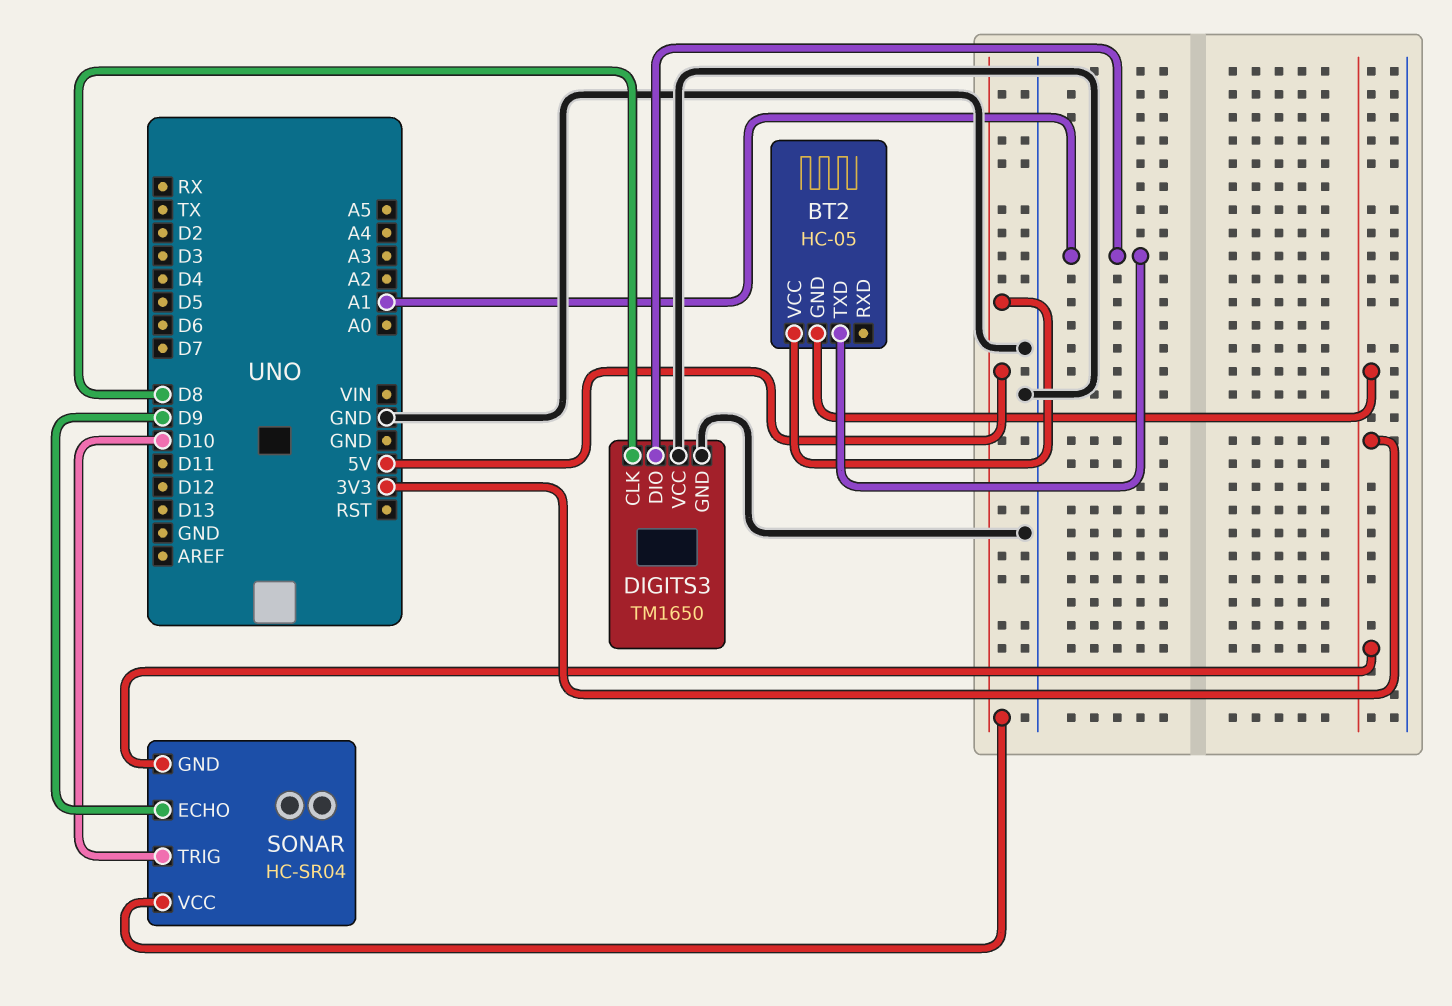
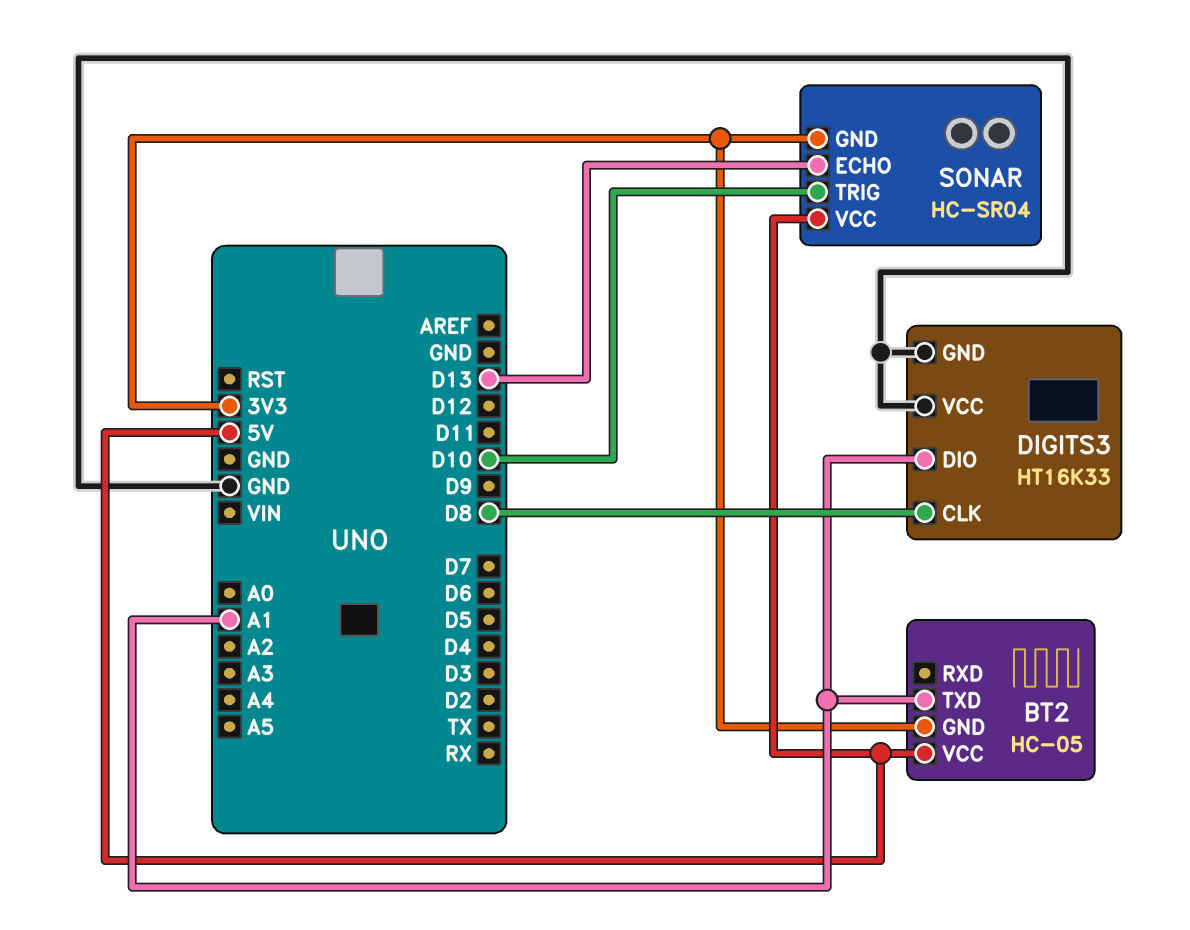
DIGITS3: TM1650 -> HT16K33
SONAR pin ECHO: D9 -> D13

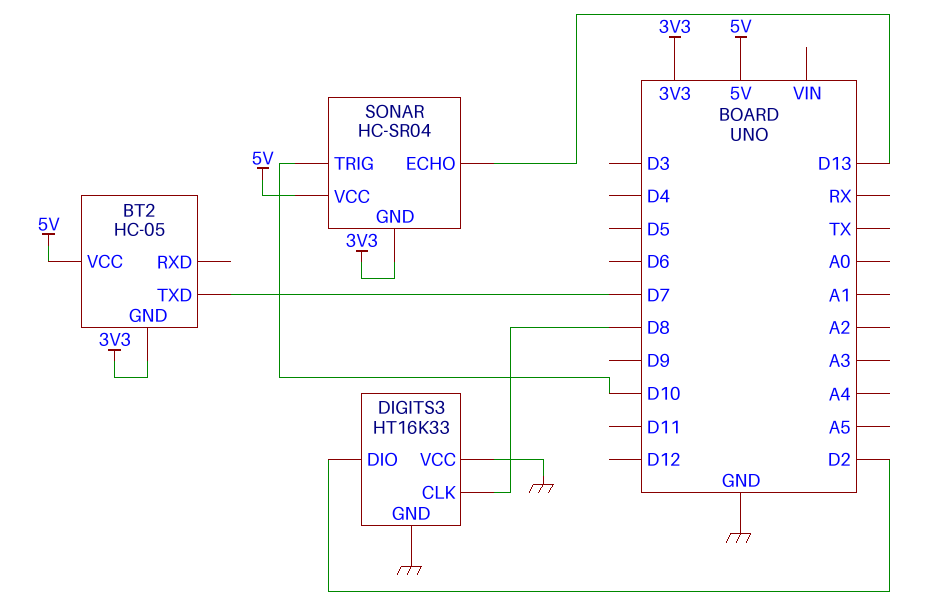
BT2 pin TXD: A1 -> D7
DIGITS3 pin DIO: A1 -> D2

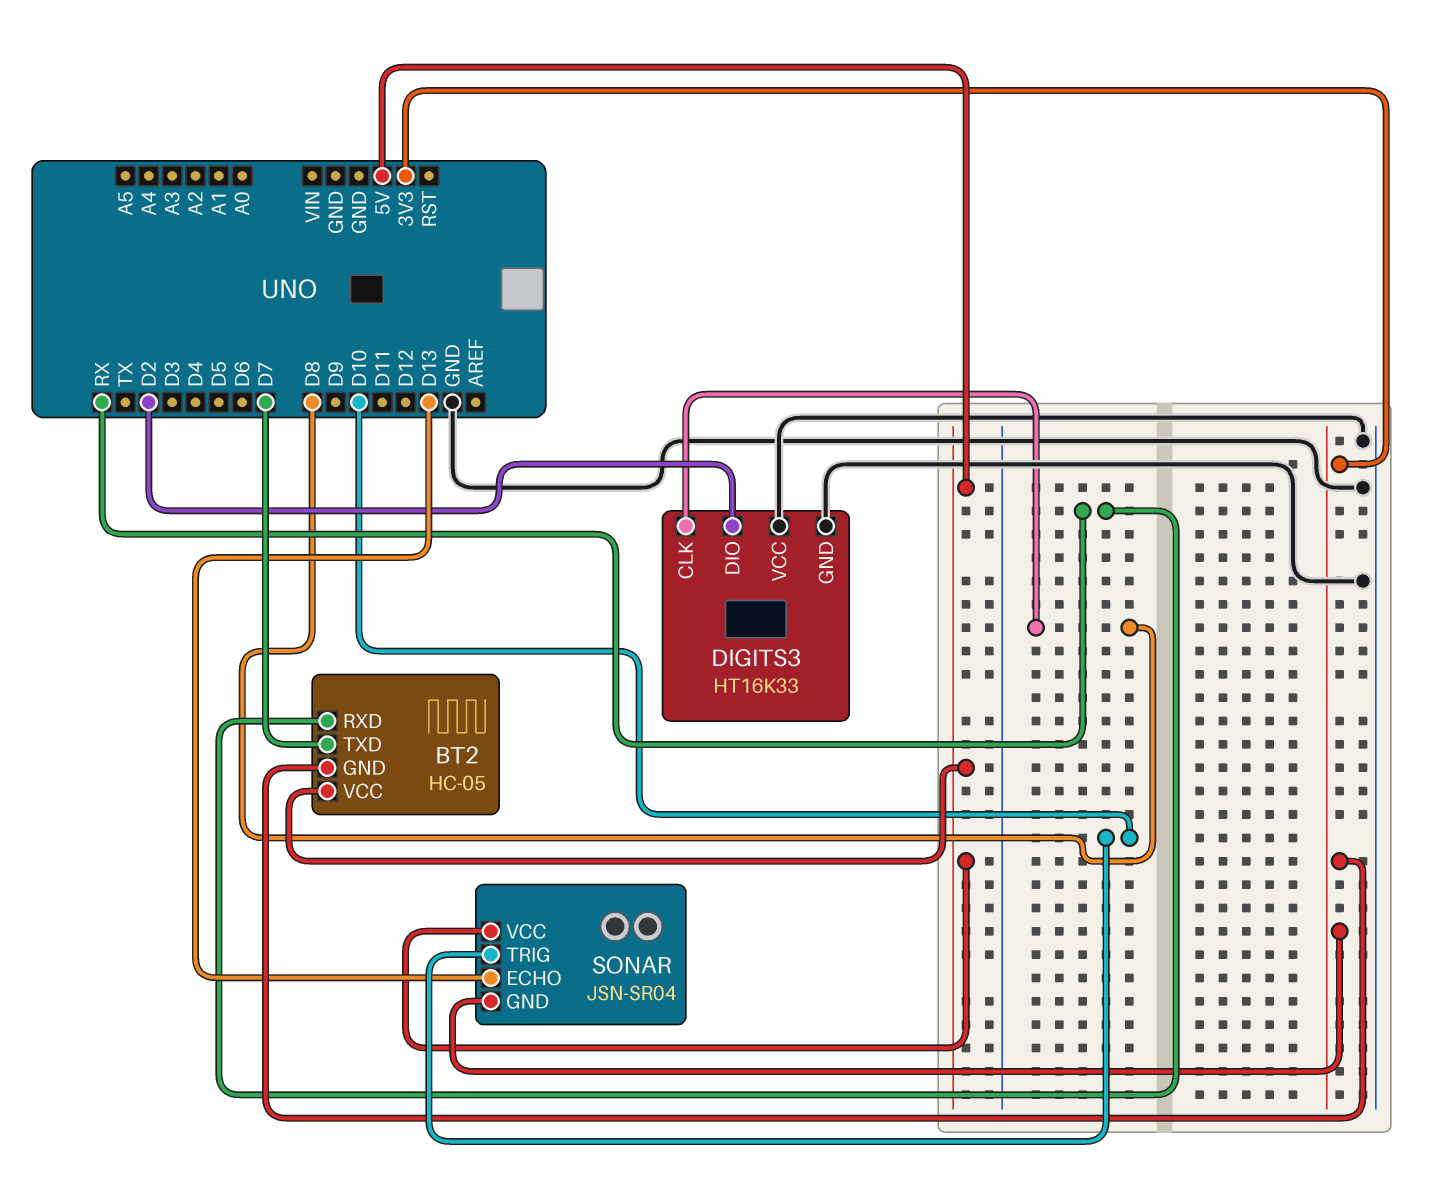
BT2 pin RXD: none -> RX
SONAR: HC-SR04 -> JSN-SR04

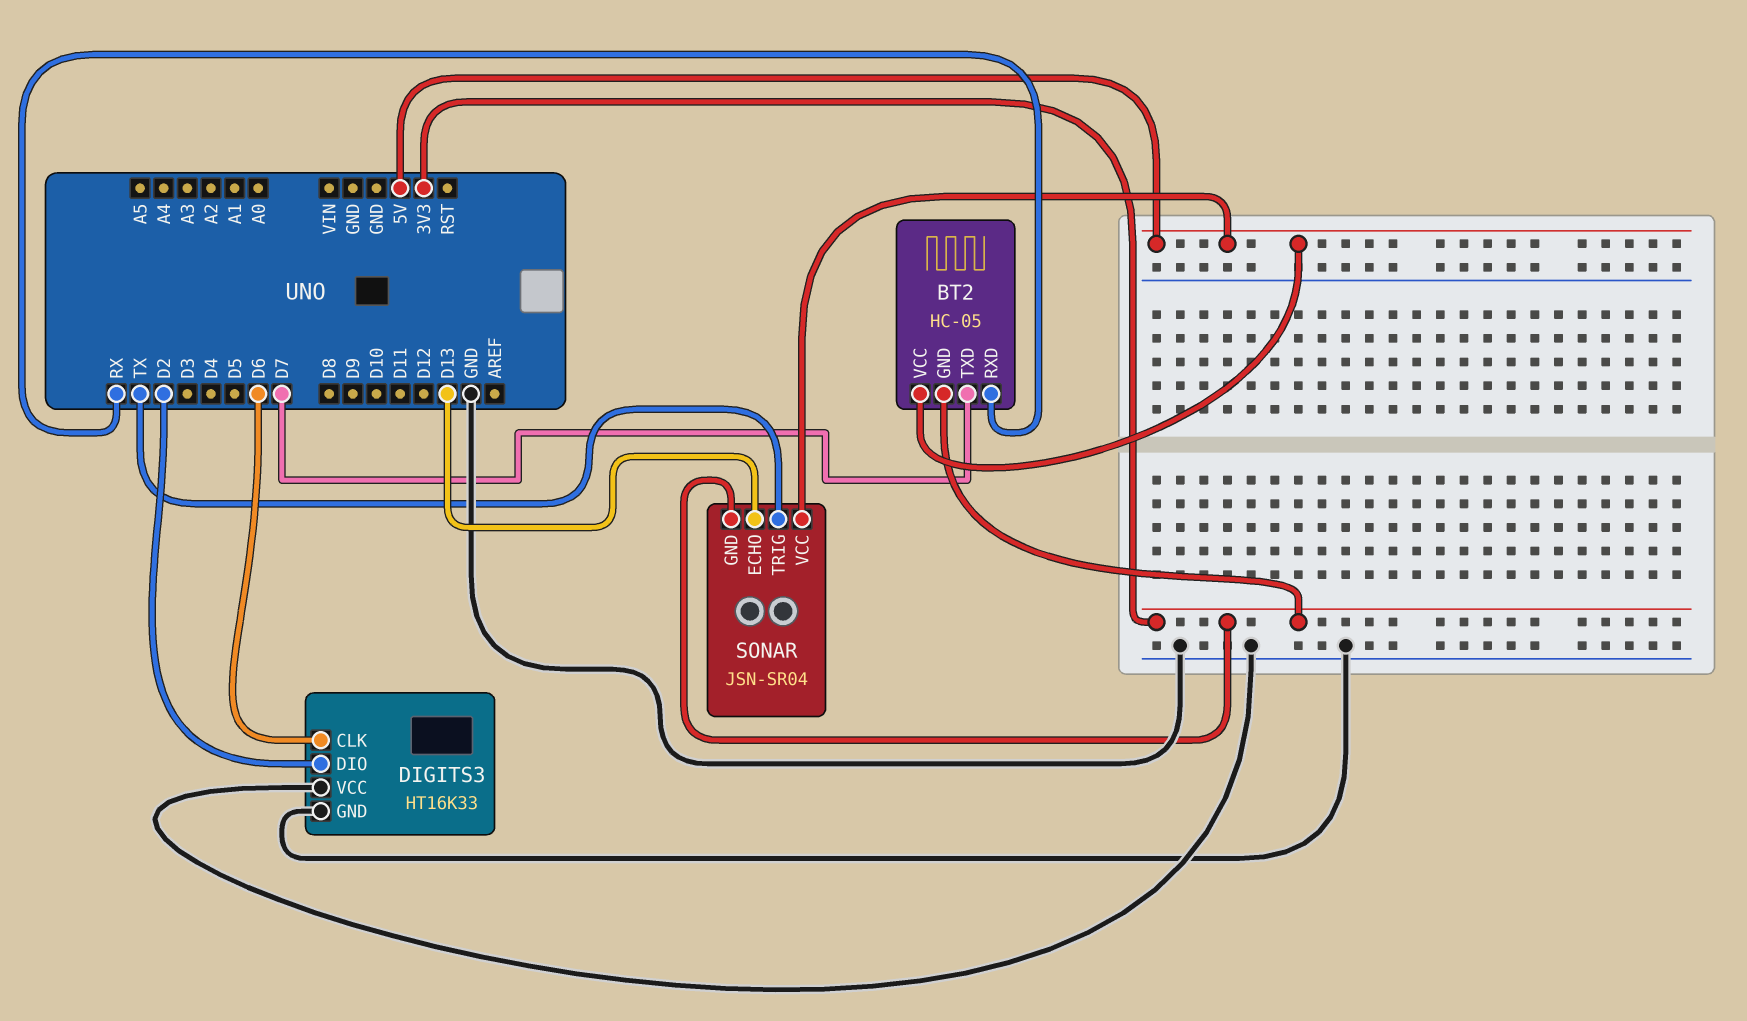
DIGITS3 pin CLK: D8 -> D6
SONAR pin TRIG: D10 -> TX

